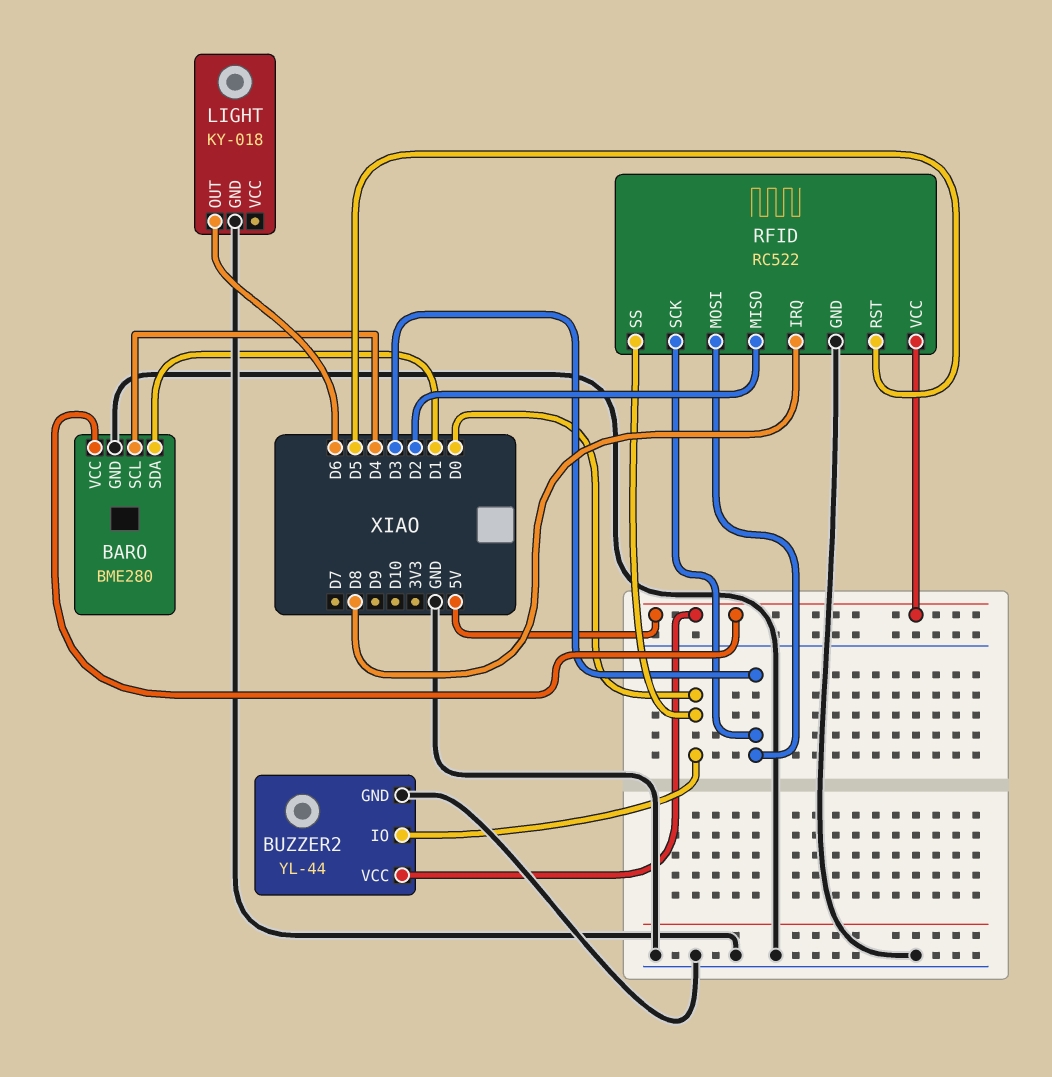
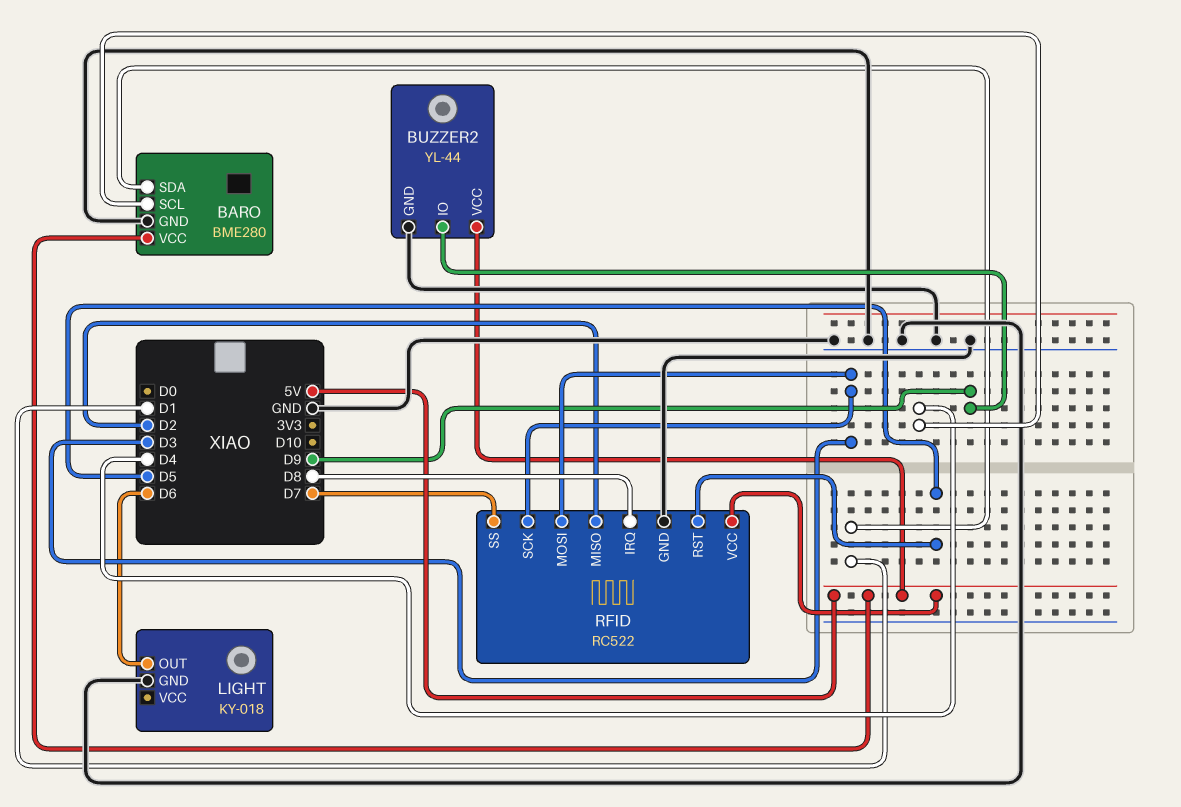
BUZZER2 pin IO: D0 -> D9
RFID pin SS: D0 -> D7

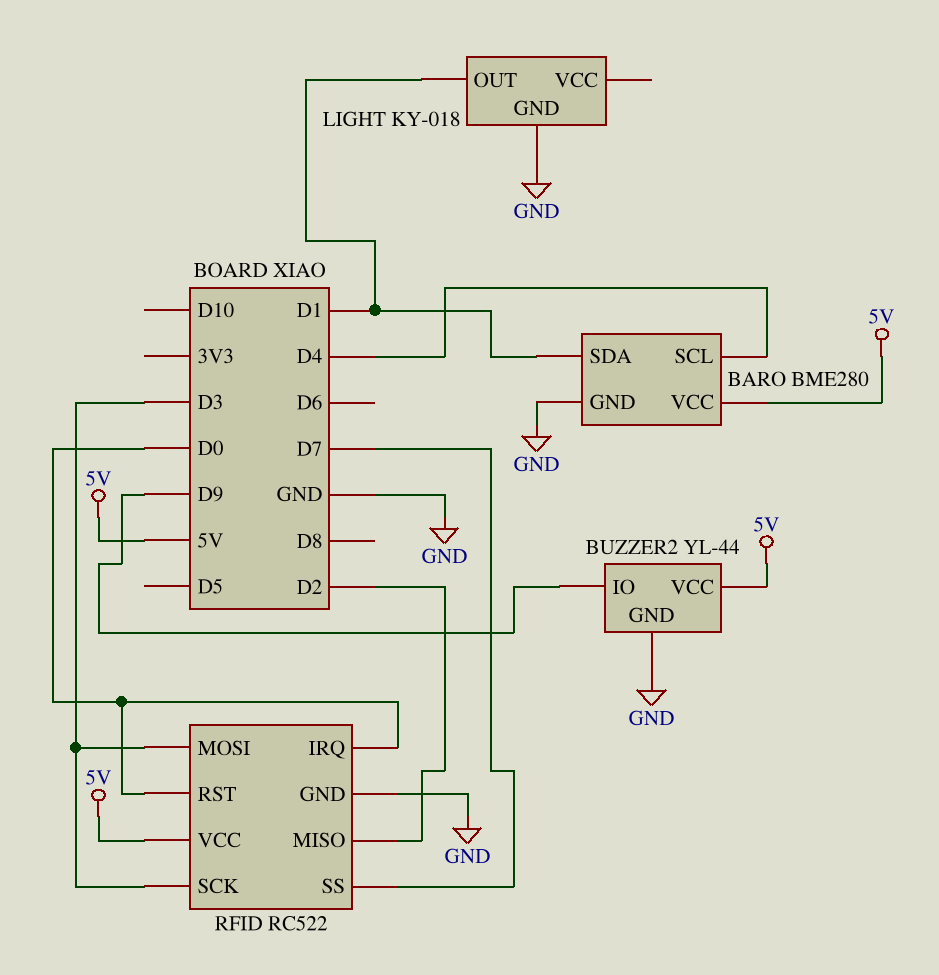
LIGHT pin OUT: D6 -> D1
RFID pin IRQ: D8 -> D0
RFID pin RST: D5 -> D0

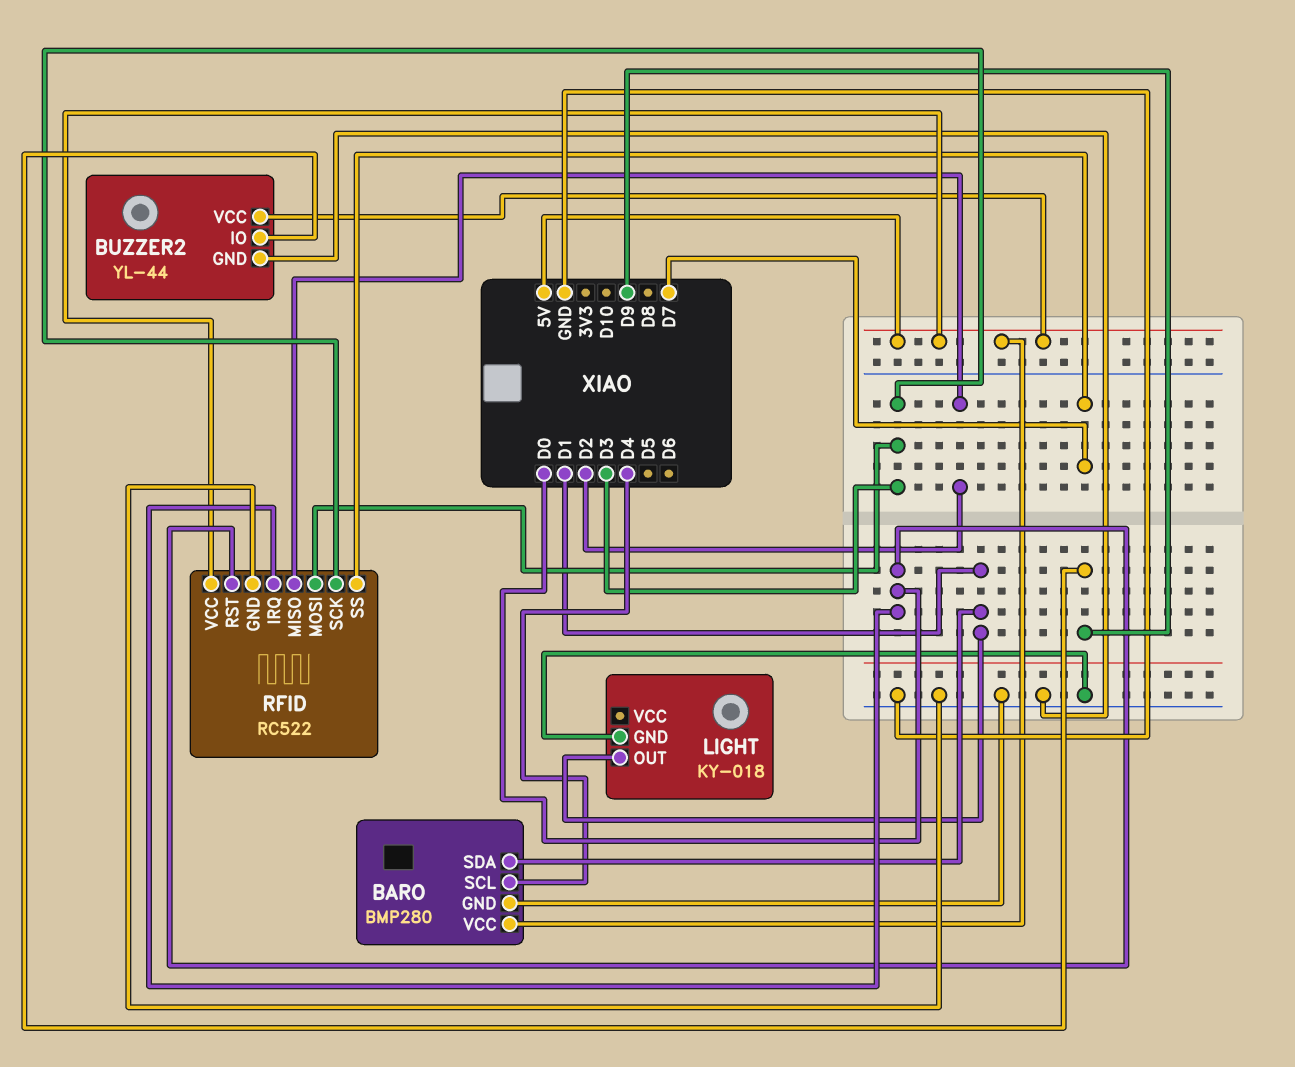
BARO: BME280 -> BMP280

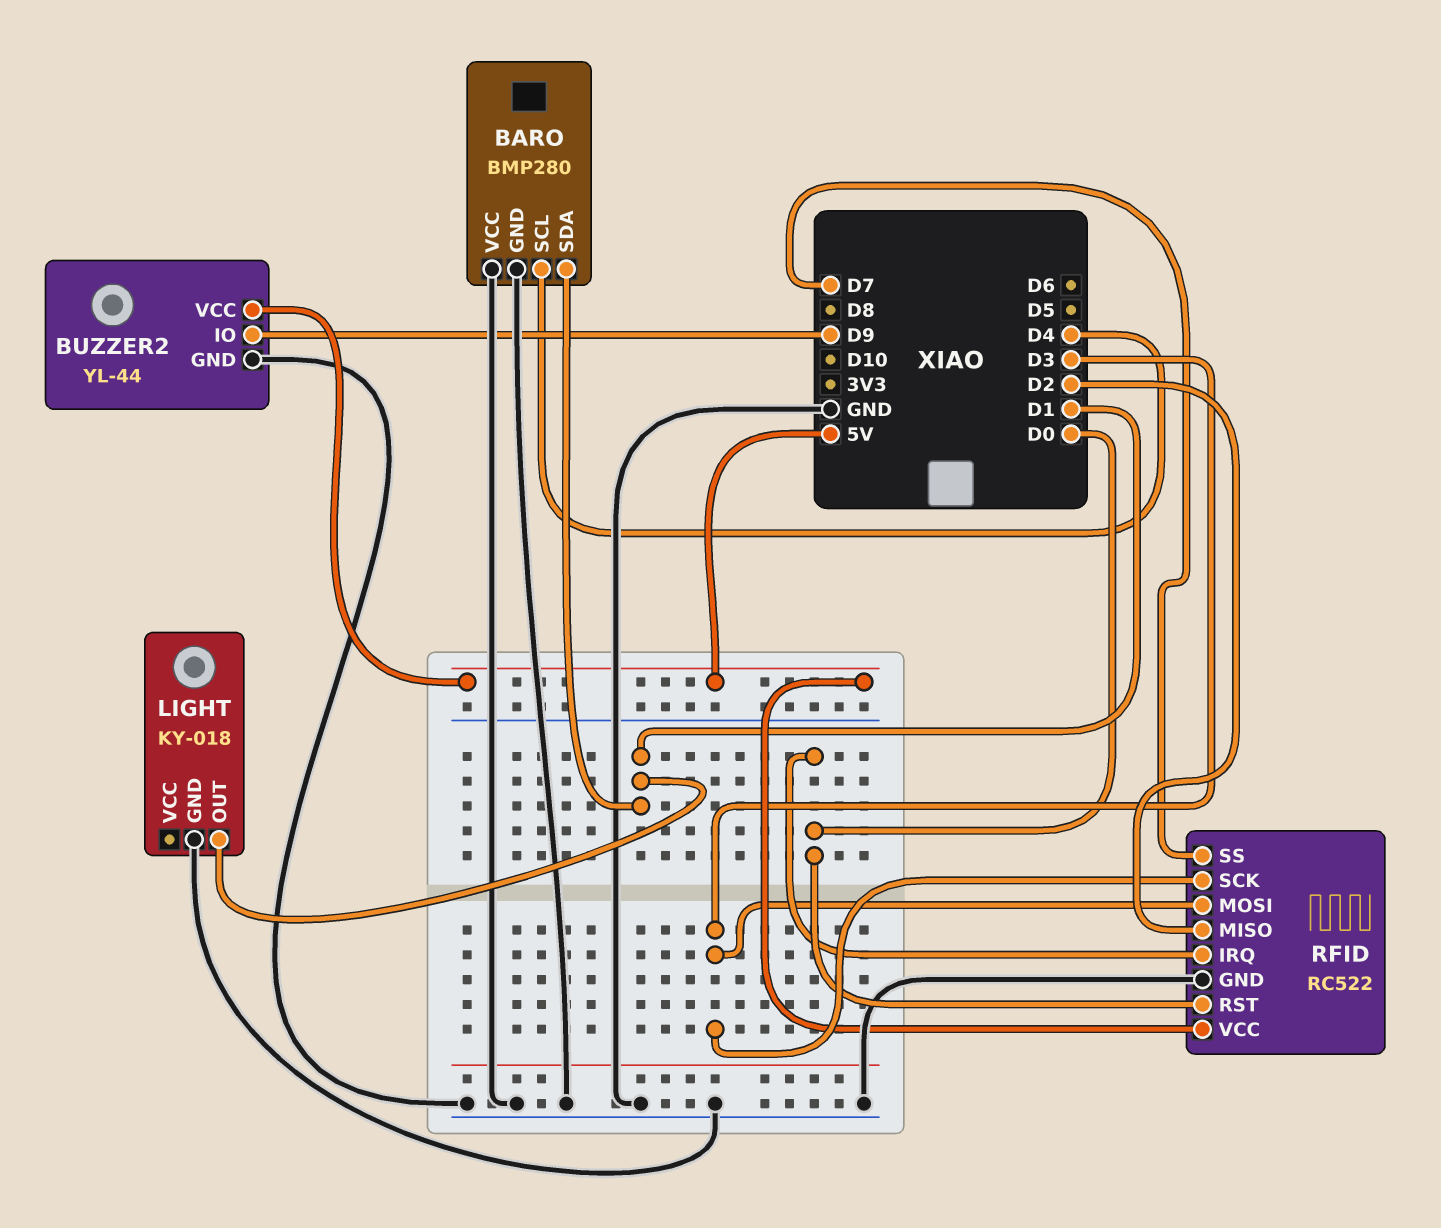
BARO pin VCC: 5V -> GND

